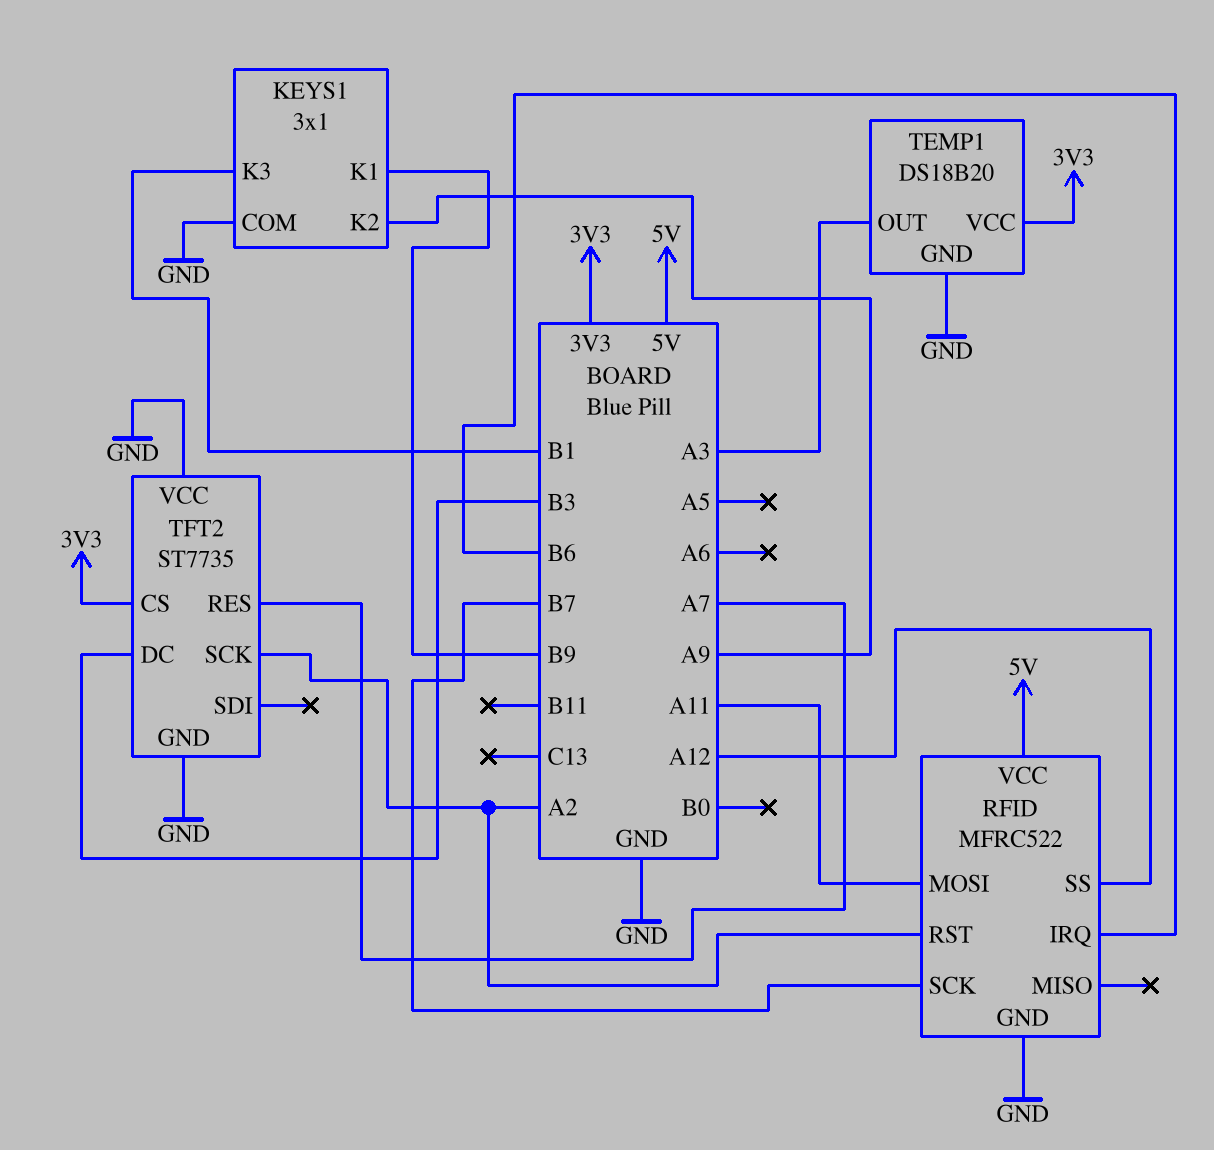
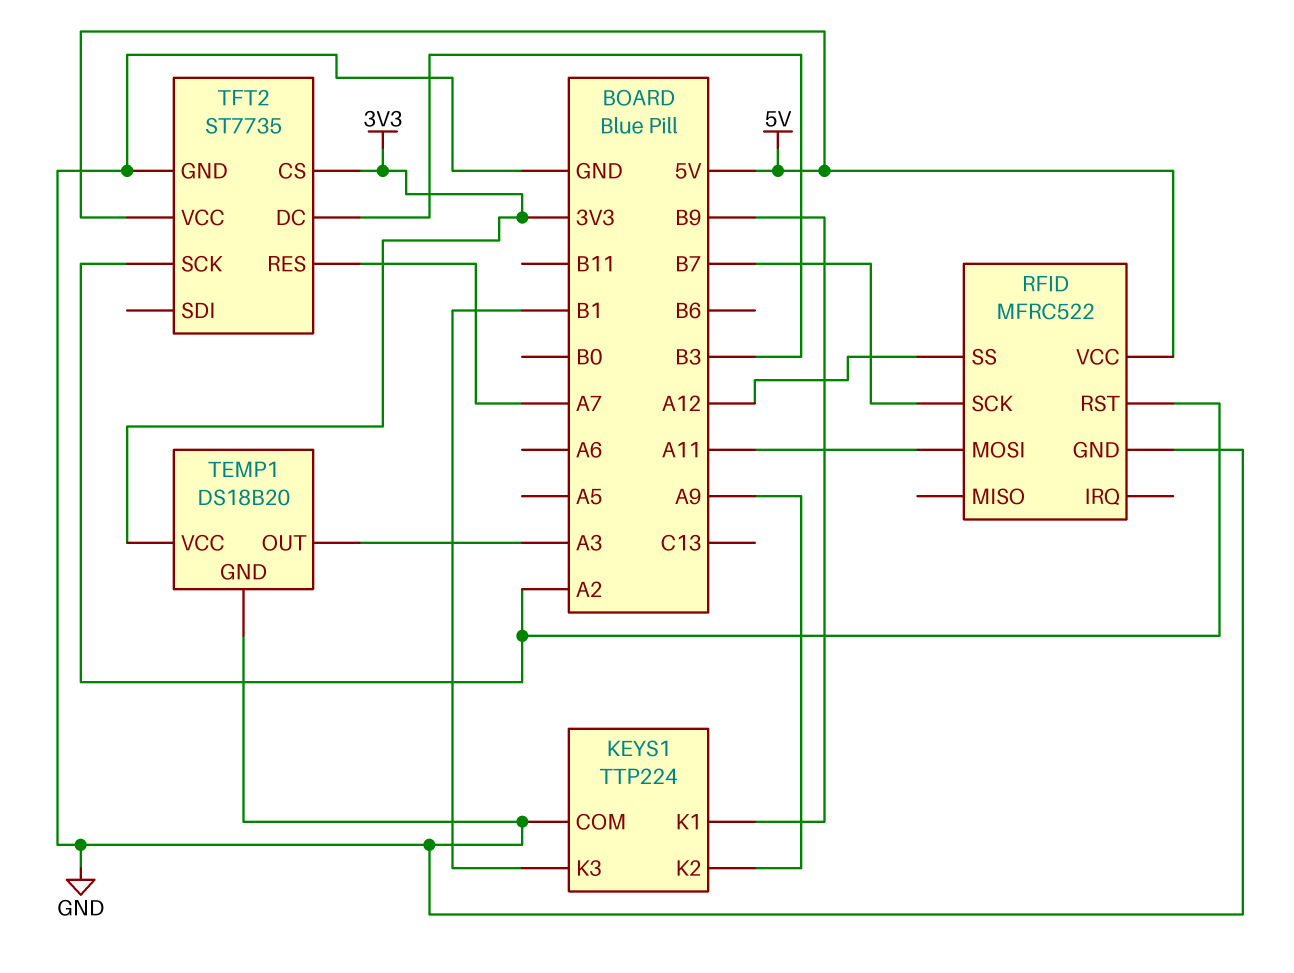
KEYS1: 3x1 -> TTP224
RFID pin IRQ: B6 -> none
TFT2 pin VCC: GND -> 5V

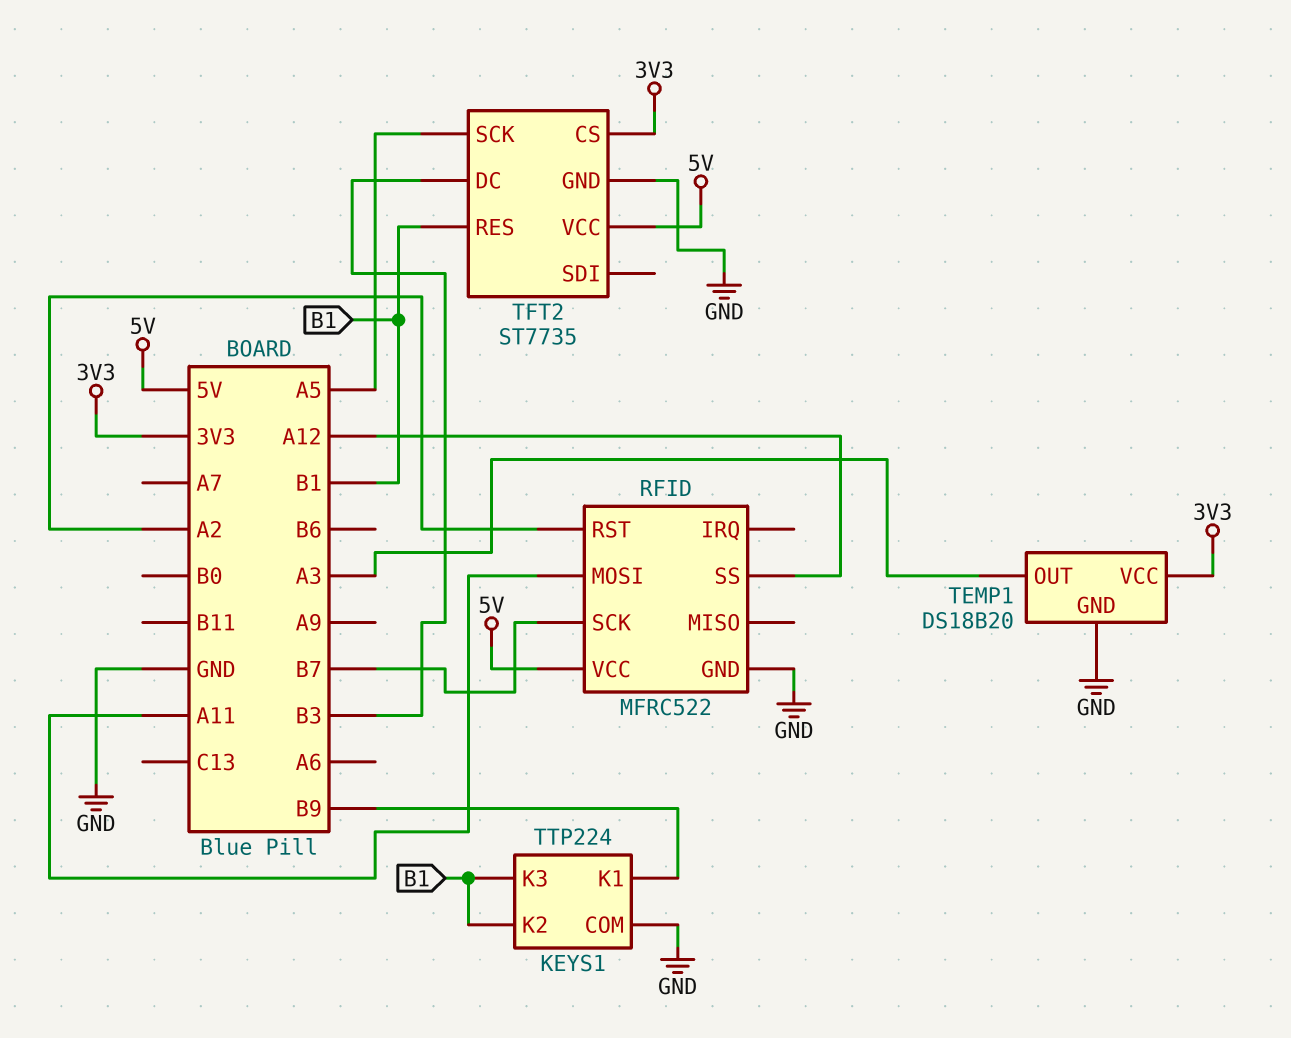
KEYS1 pin K2: A9 -> B1
TFT2 pin RES: A7 -> B1
TFT2 pin SCK: A2 -> A5

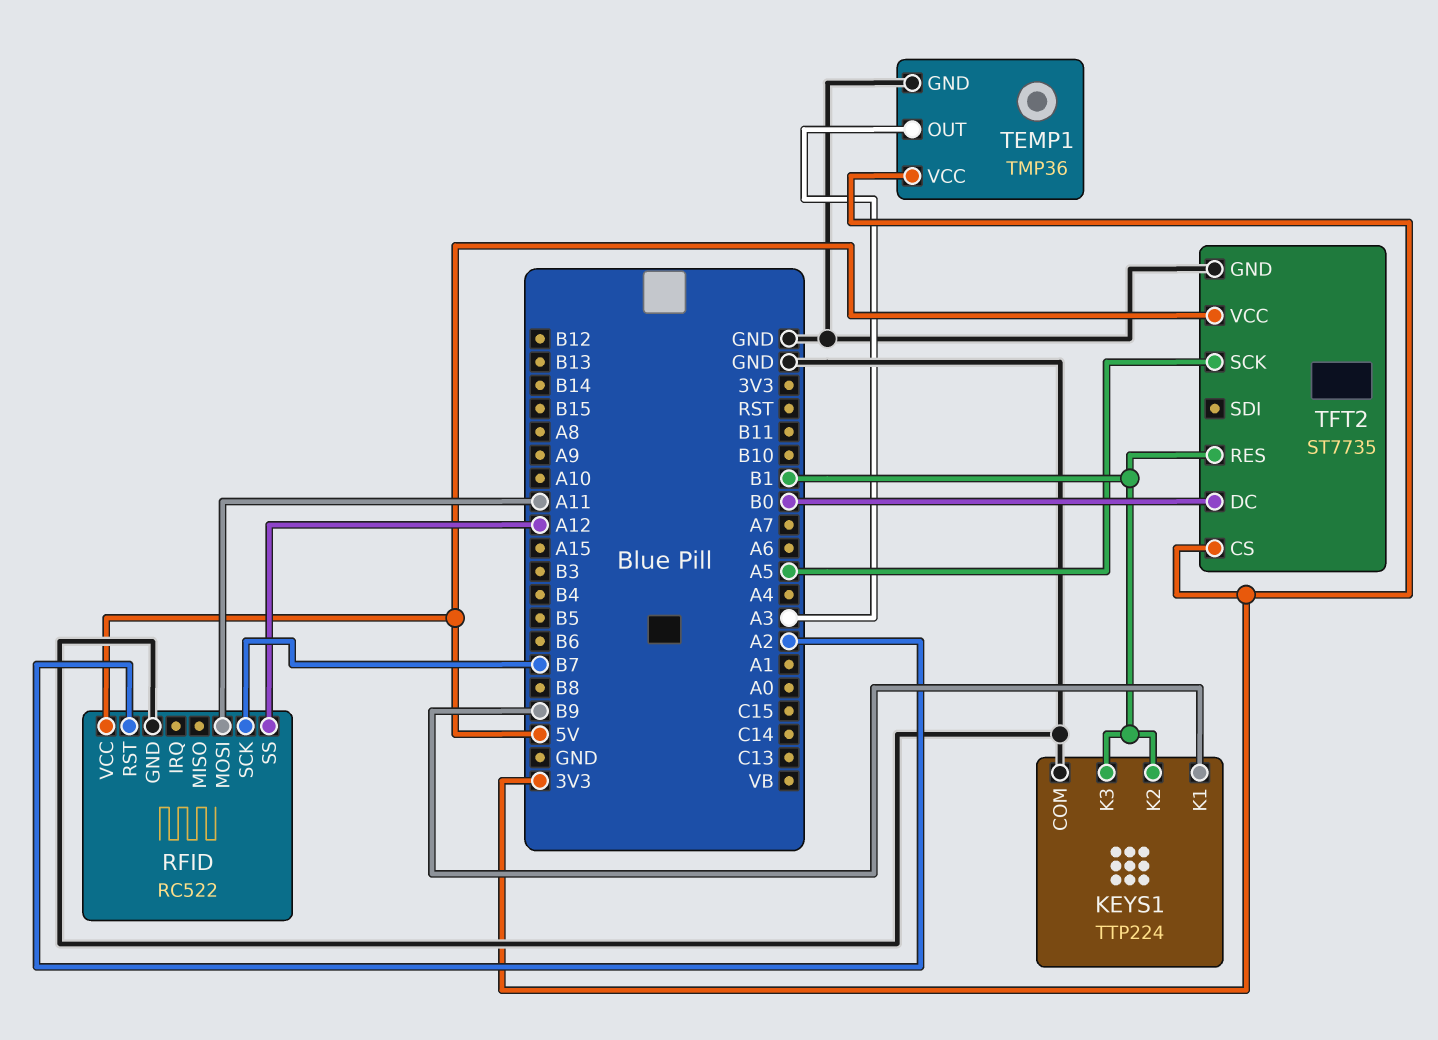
RFID: MFRC522 -> RC522
TEMP1: DS18B20 -> TMP36
TFT2 pin DC: B3 -> B0

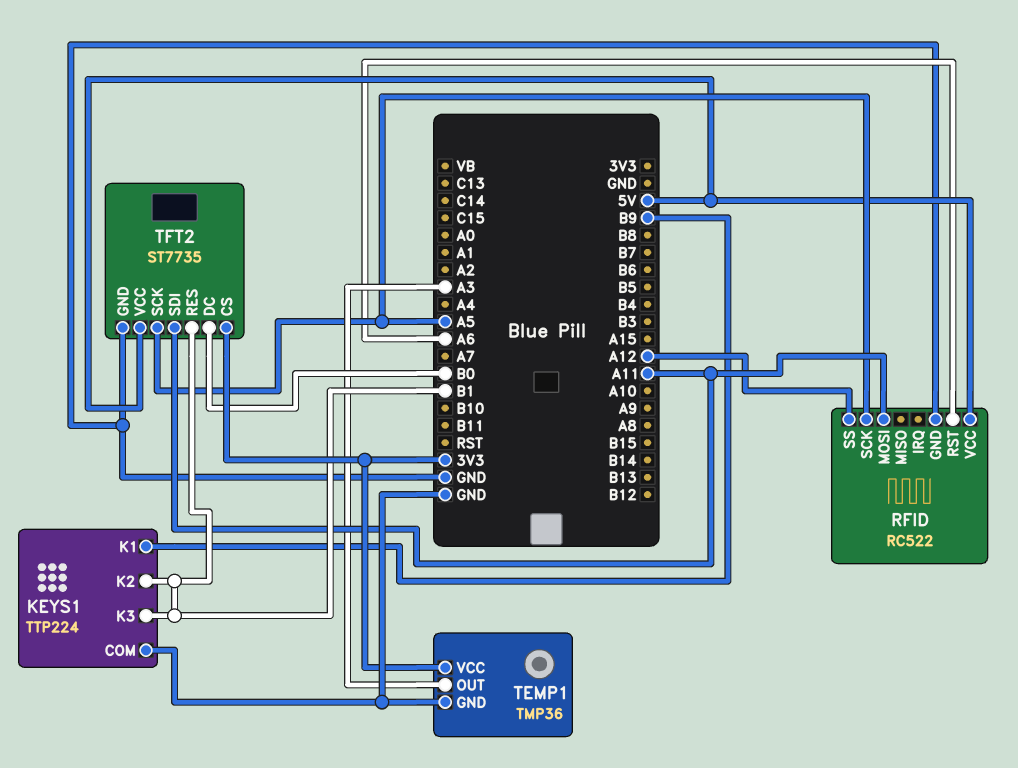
RFID pin RST: A2 -> A6
RFID pin SCK: B7 -> A5
TFT2 pin SDI: none -> A11

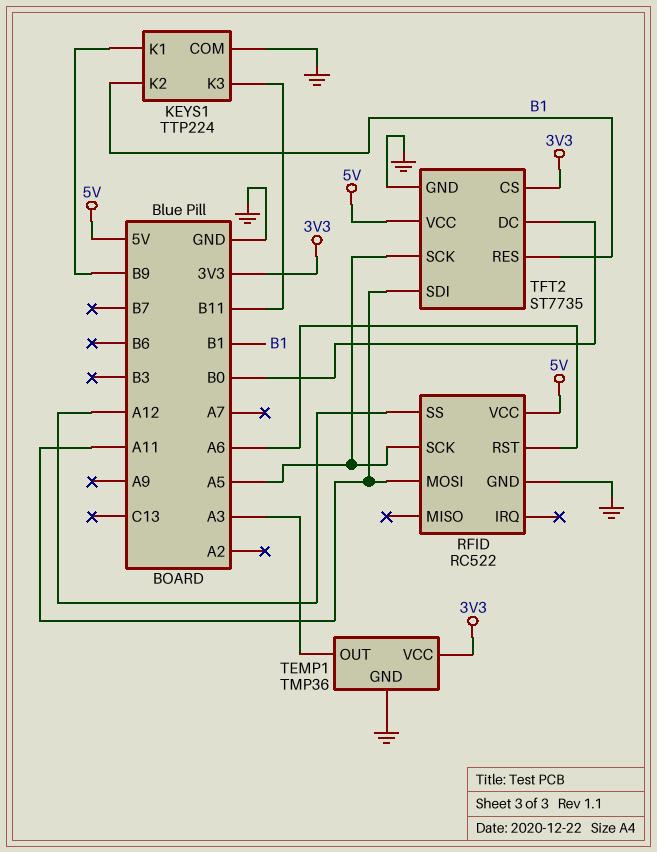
KEYS1 pin K3: B1 -> B11

